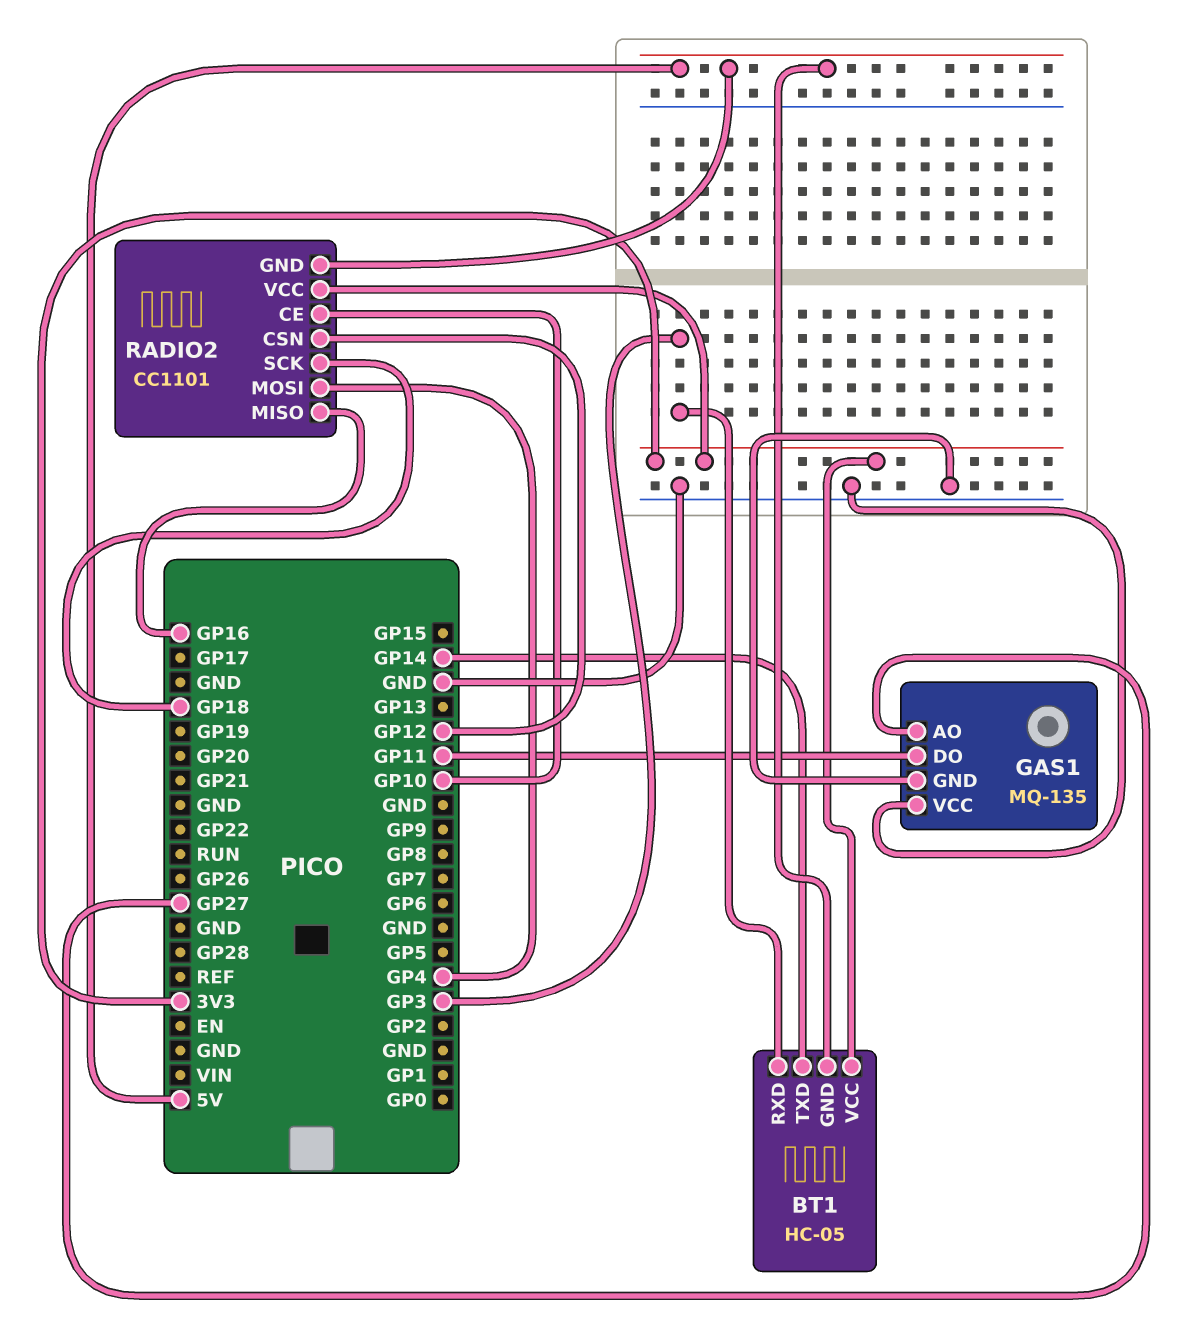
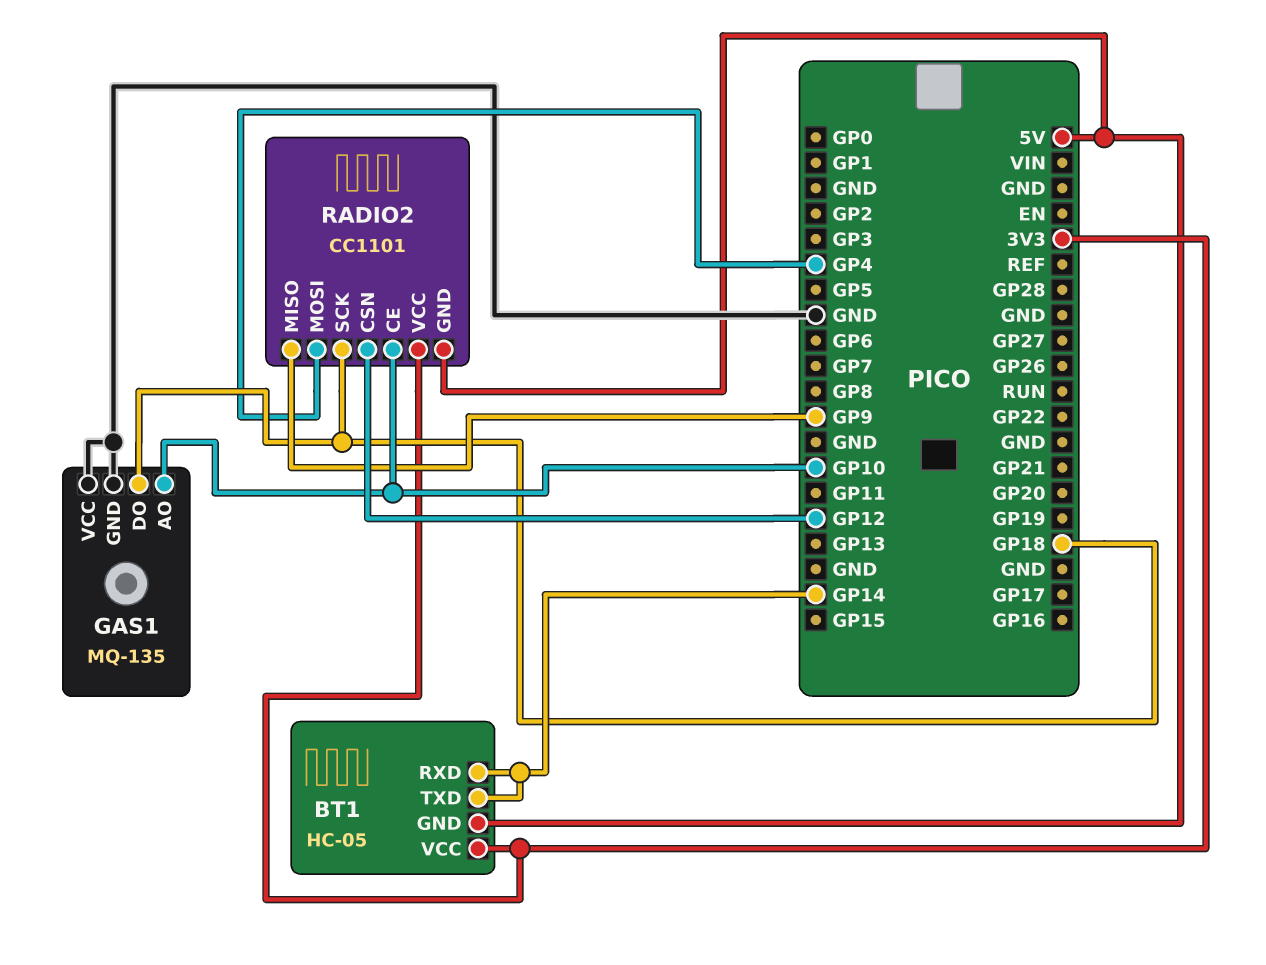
BT1 pin RXD: GP3 -> GP14
GAS1 pin AO: GP27 -> GP10
GAS1 pin DO: GP11 -> GP18
RADIO2 pin MISO: GP16 -> GP9

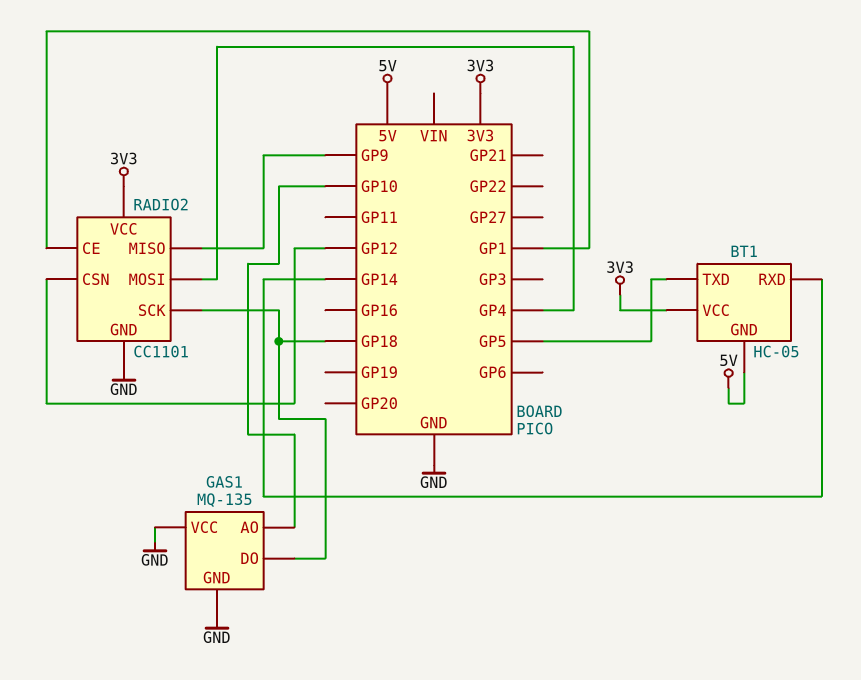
BT1 pin TXD: GP14 -> GP5
RADIO2 pin CE: GP10 -> GP1
RADIO2 pin GND: 5V -> GND

